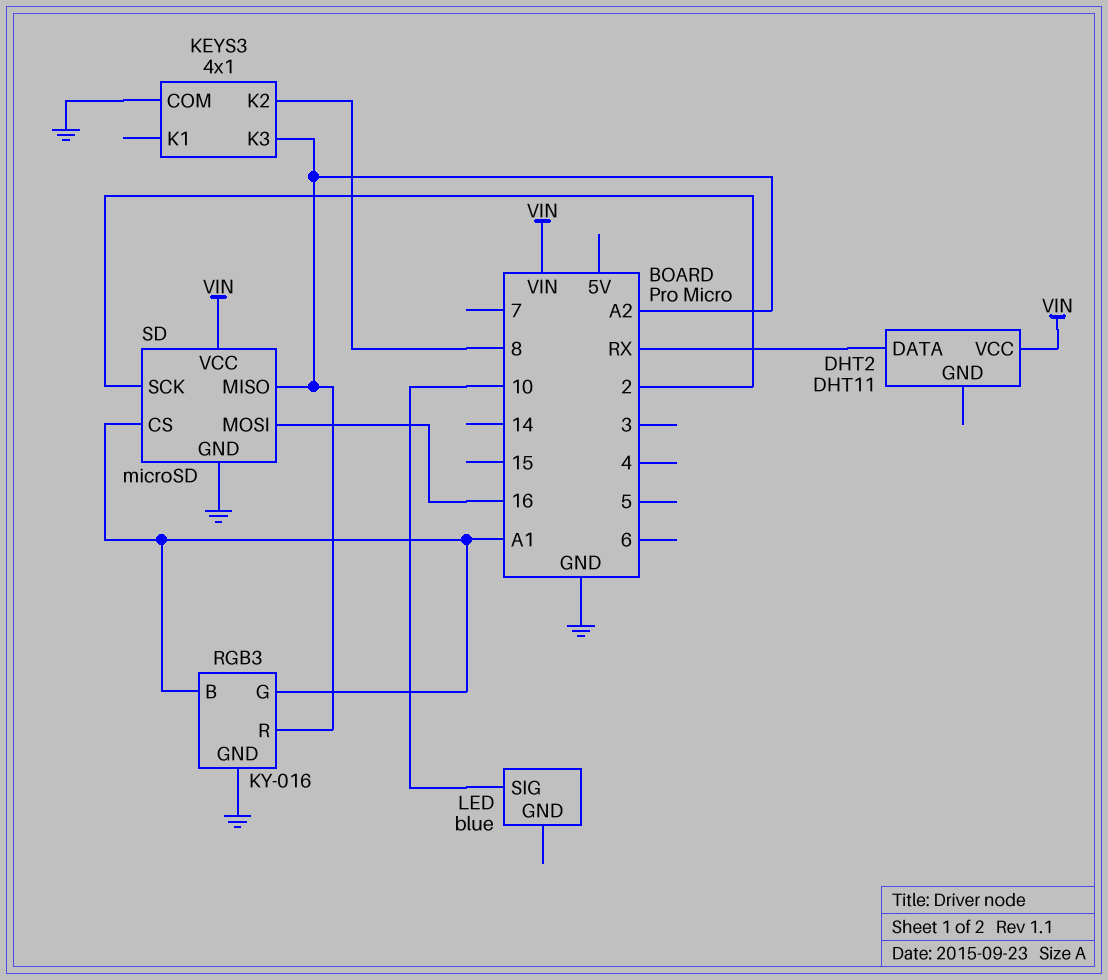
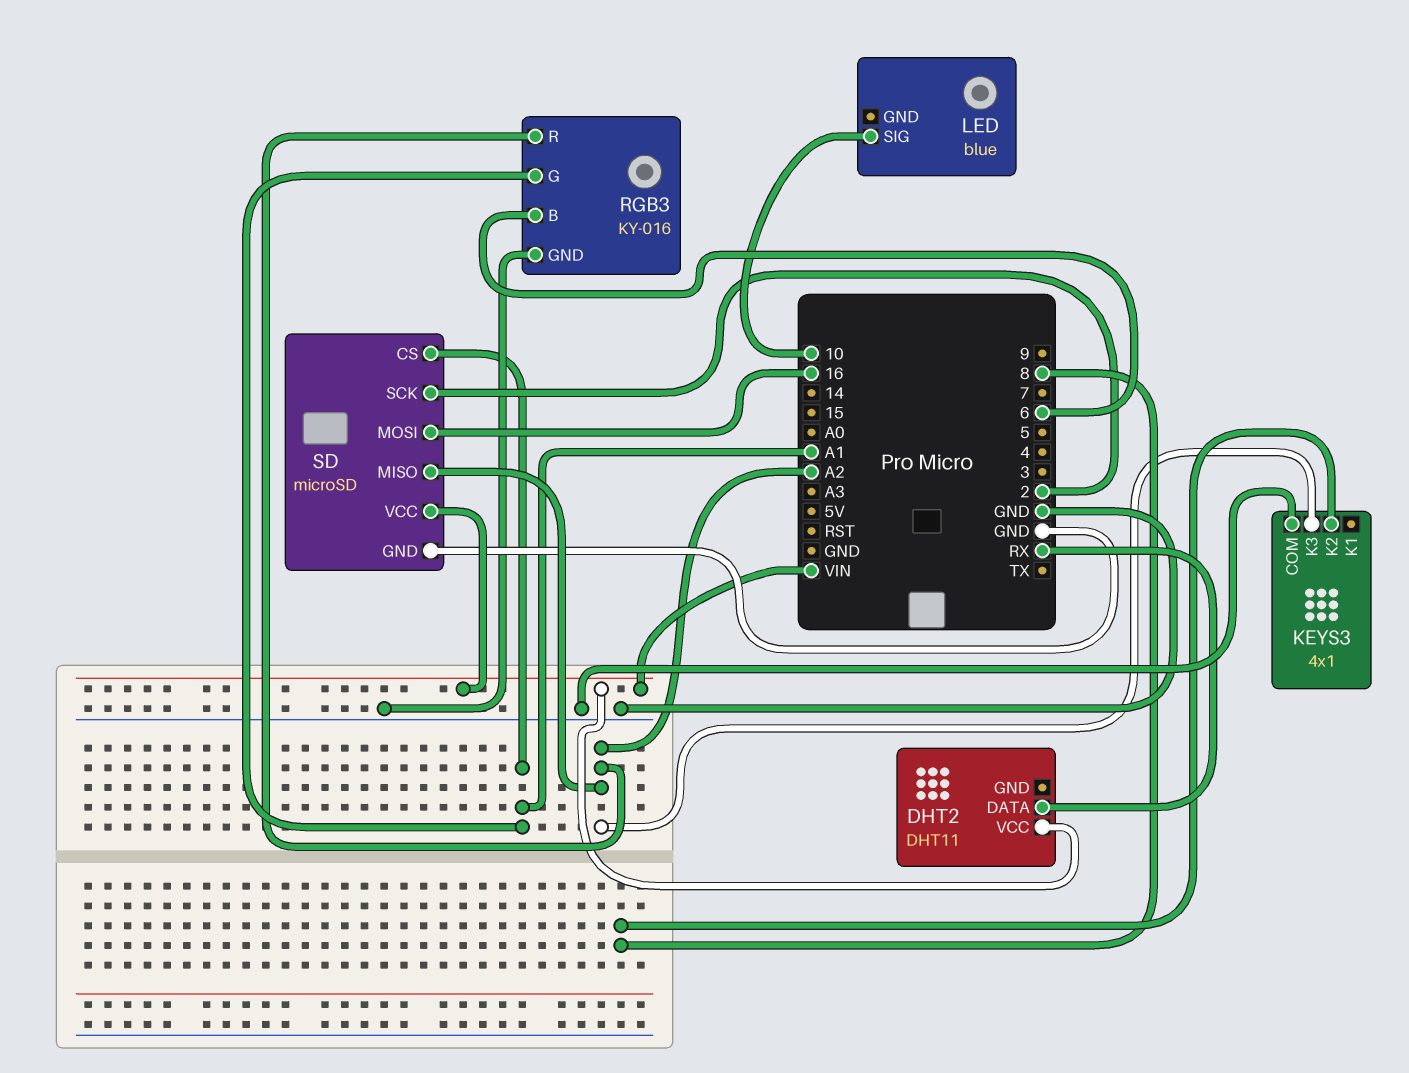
RGB3 pin B: A1 -> 6

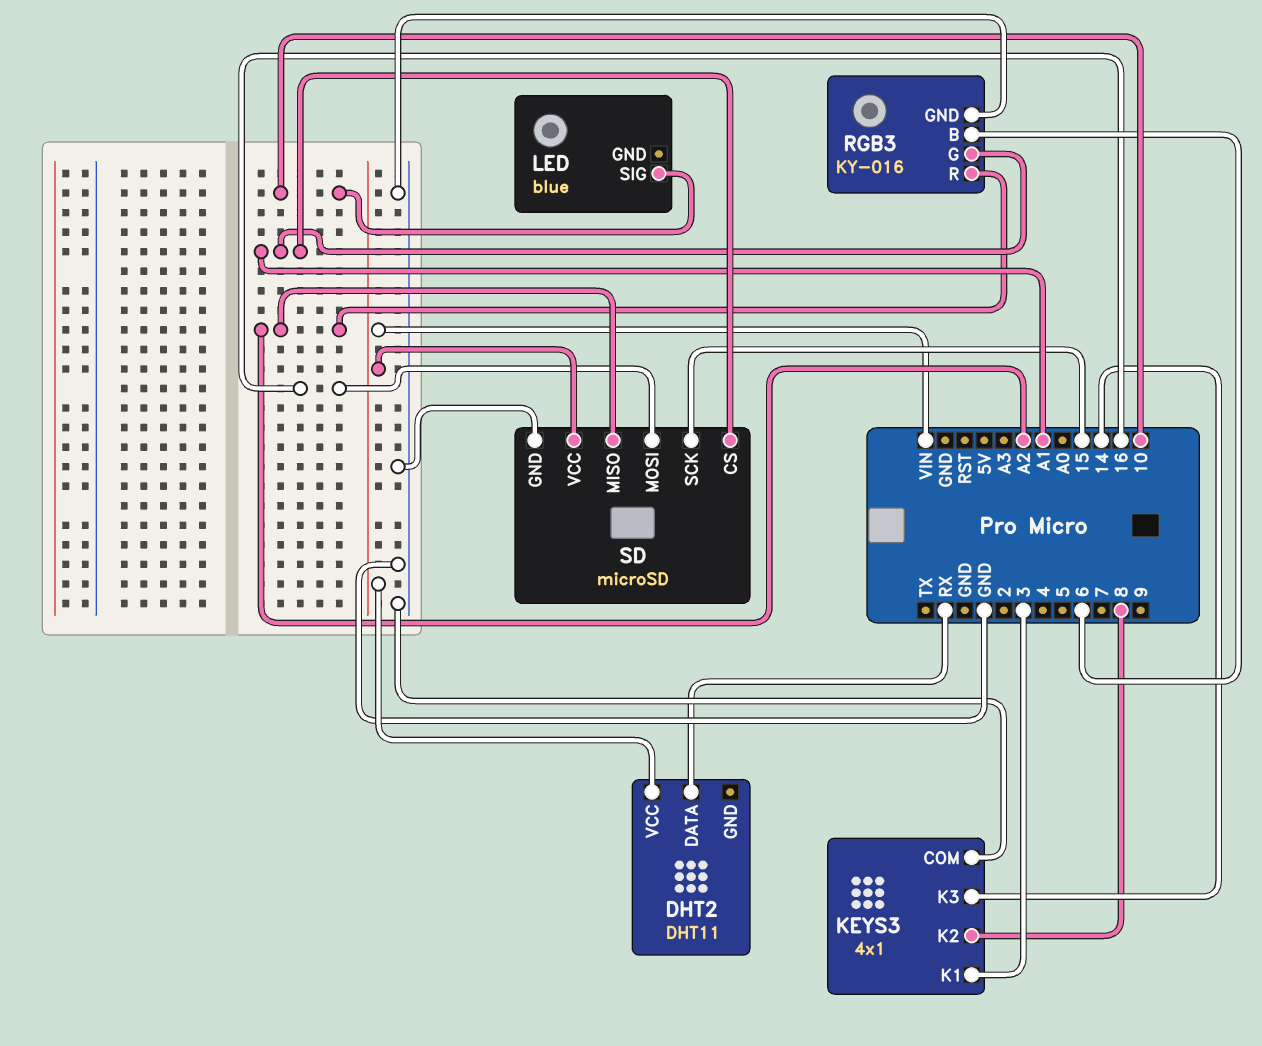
KEYS3 pin K1: none -> 3
KEYS3 pin K3: A2 -> 14
SD pin SCK: 2 -> 15

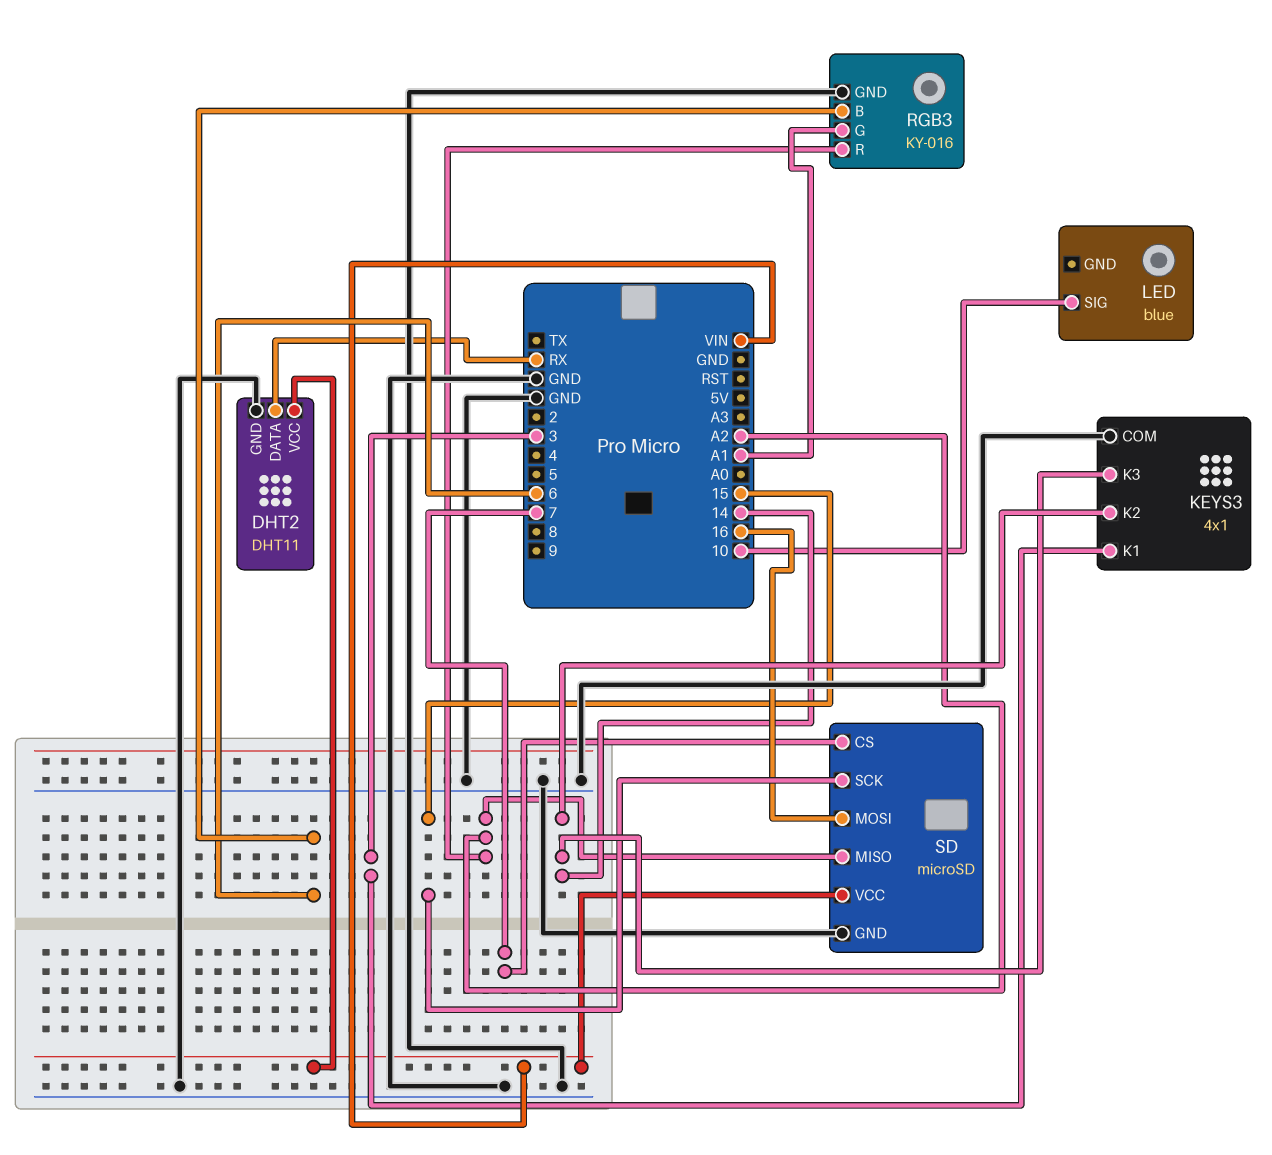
DHT2 pin GND: none -> GND
KEYS3 pin K2: 8 -> 14
SD pin CS: A1 -> 7

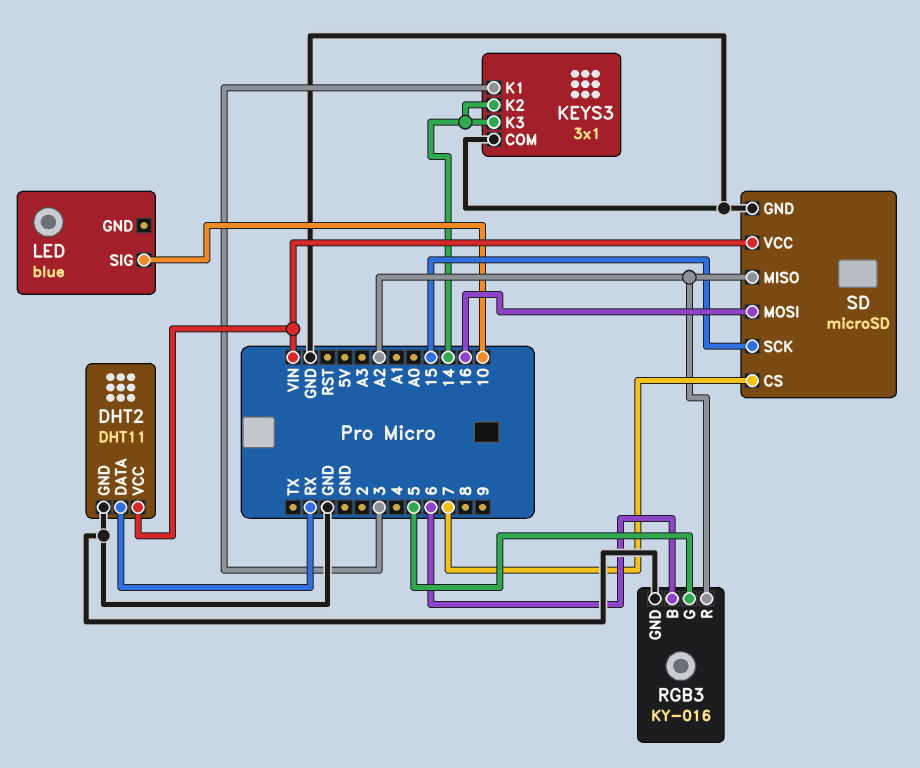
KEYS3: 4x1 -> 3x1
RGB3 pin G: A1 -> 5

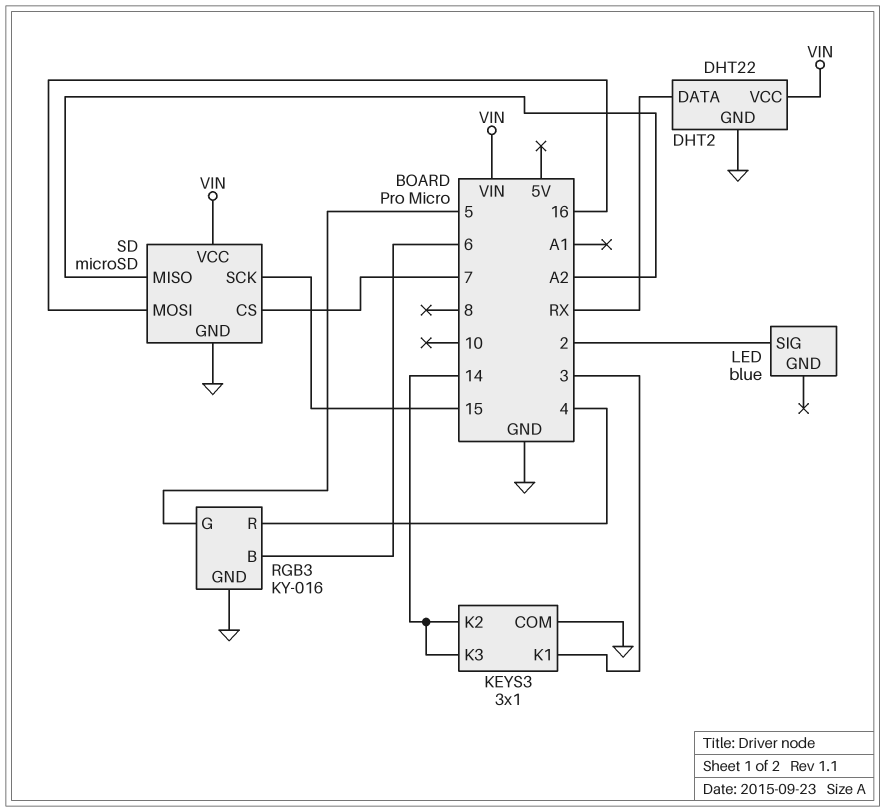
DHT2: DHT11 -> DHT22
LED pin SIG: 10 -> 2
RGB3 pin R: A2 -> 4

